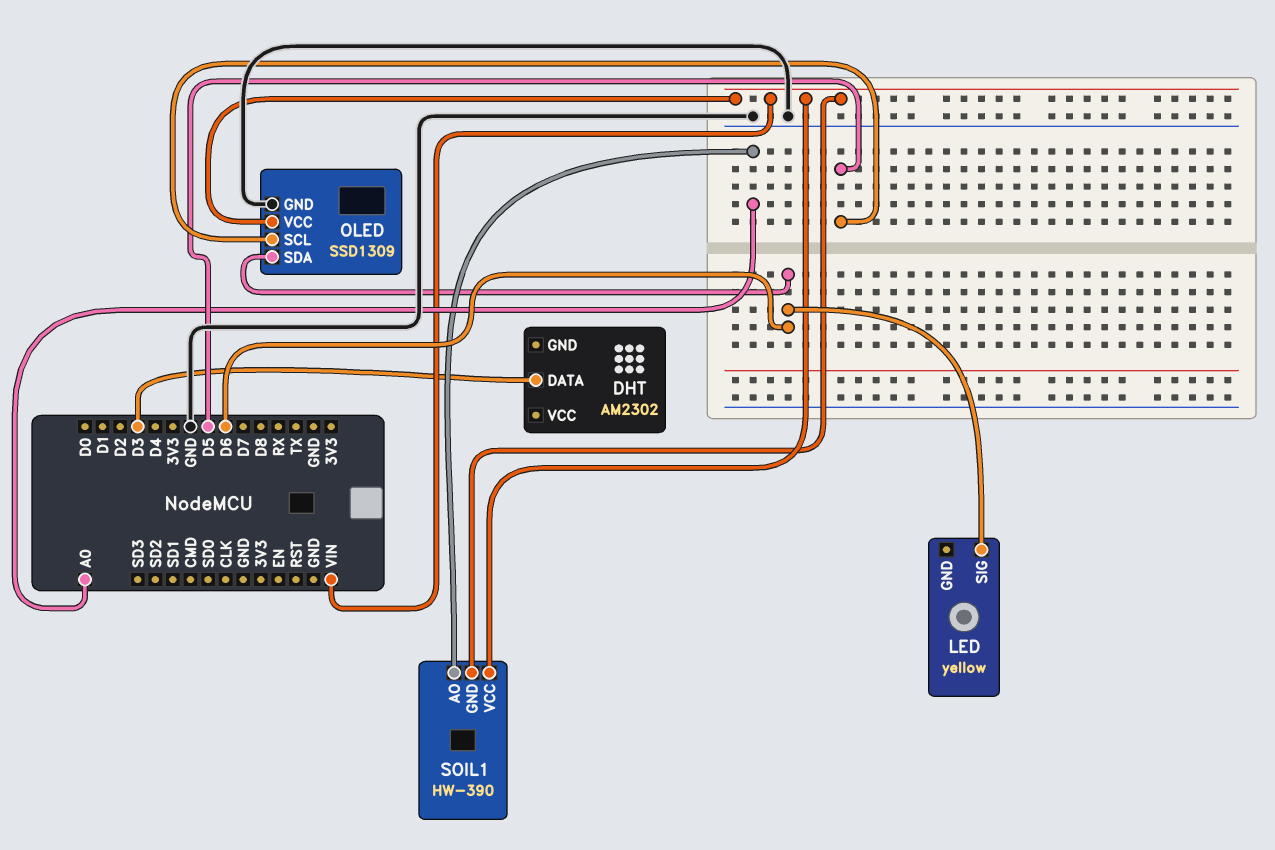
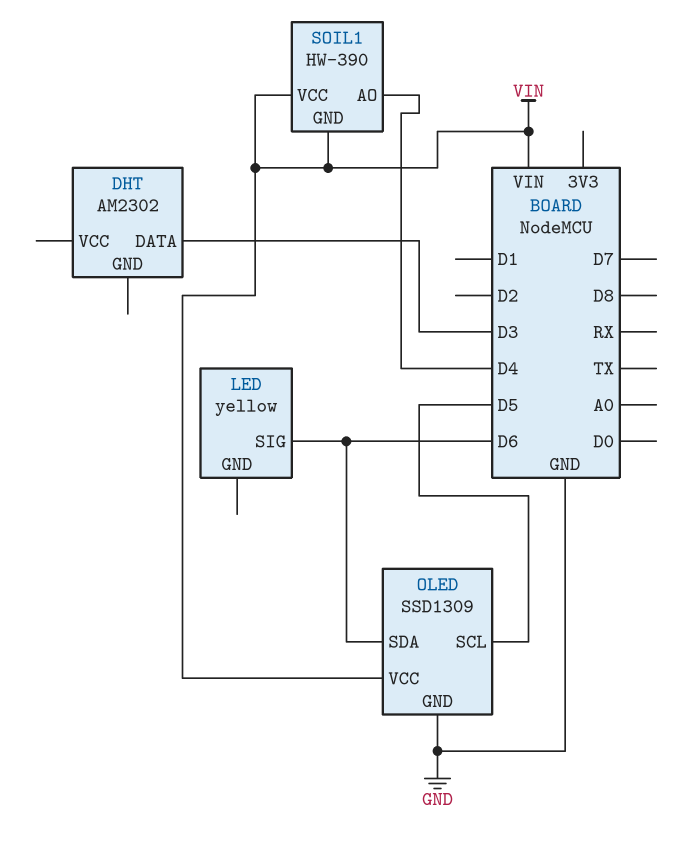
SOIL1 pin AO: A0 -> D4

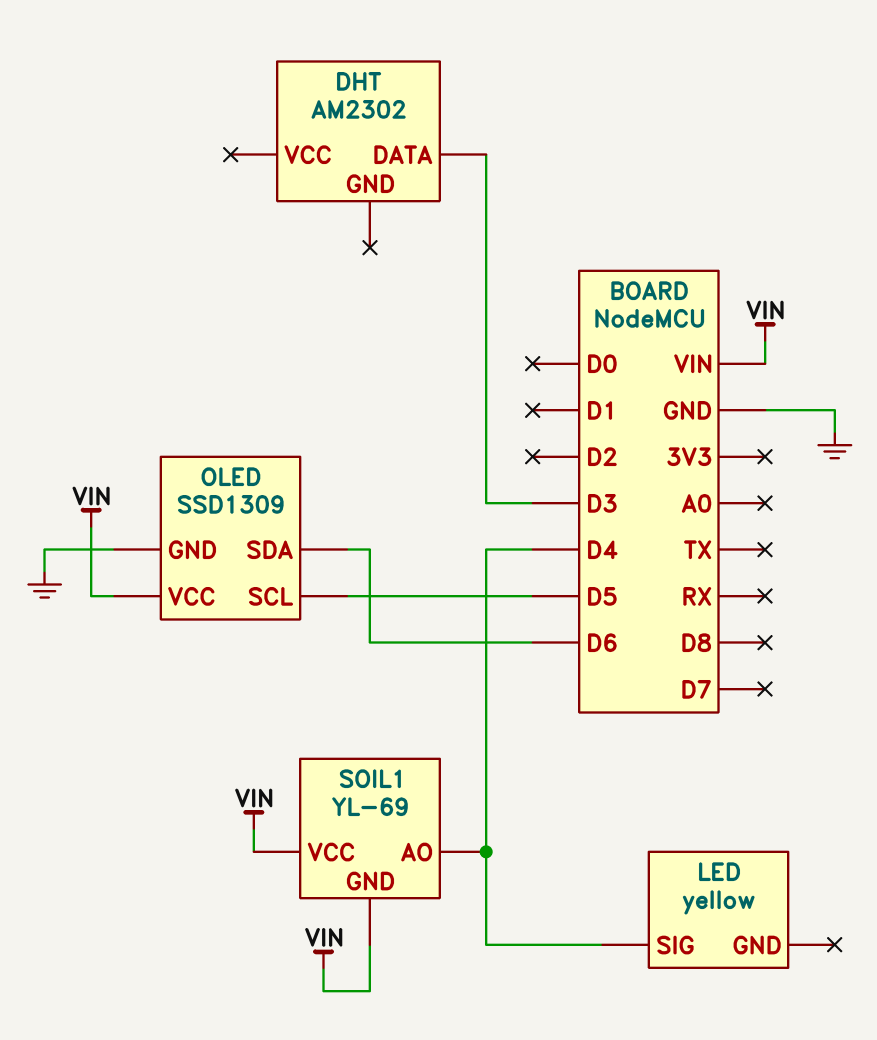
LED pin SIG: D6 -> D4
SOIL1: HW-390 -> YL-69

